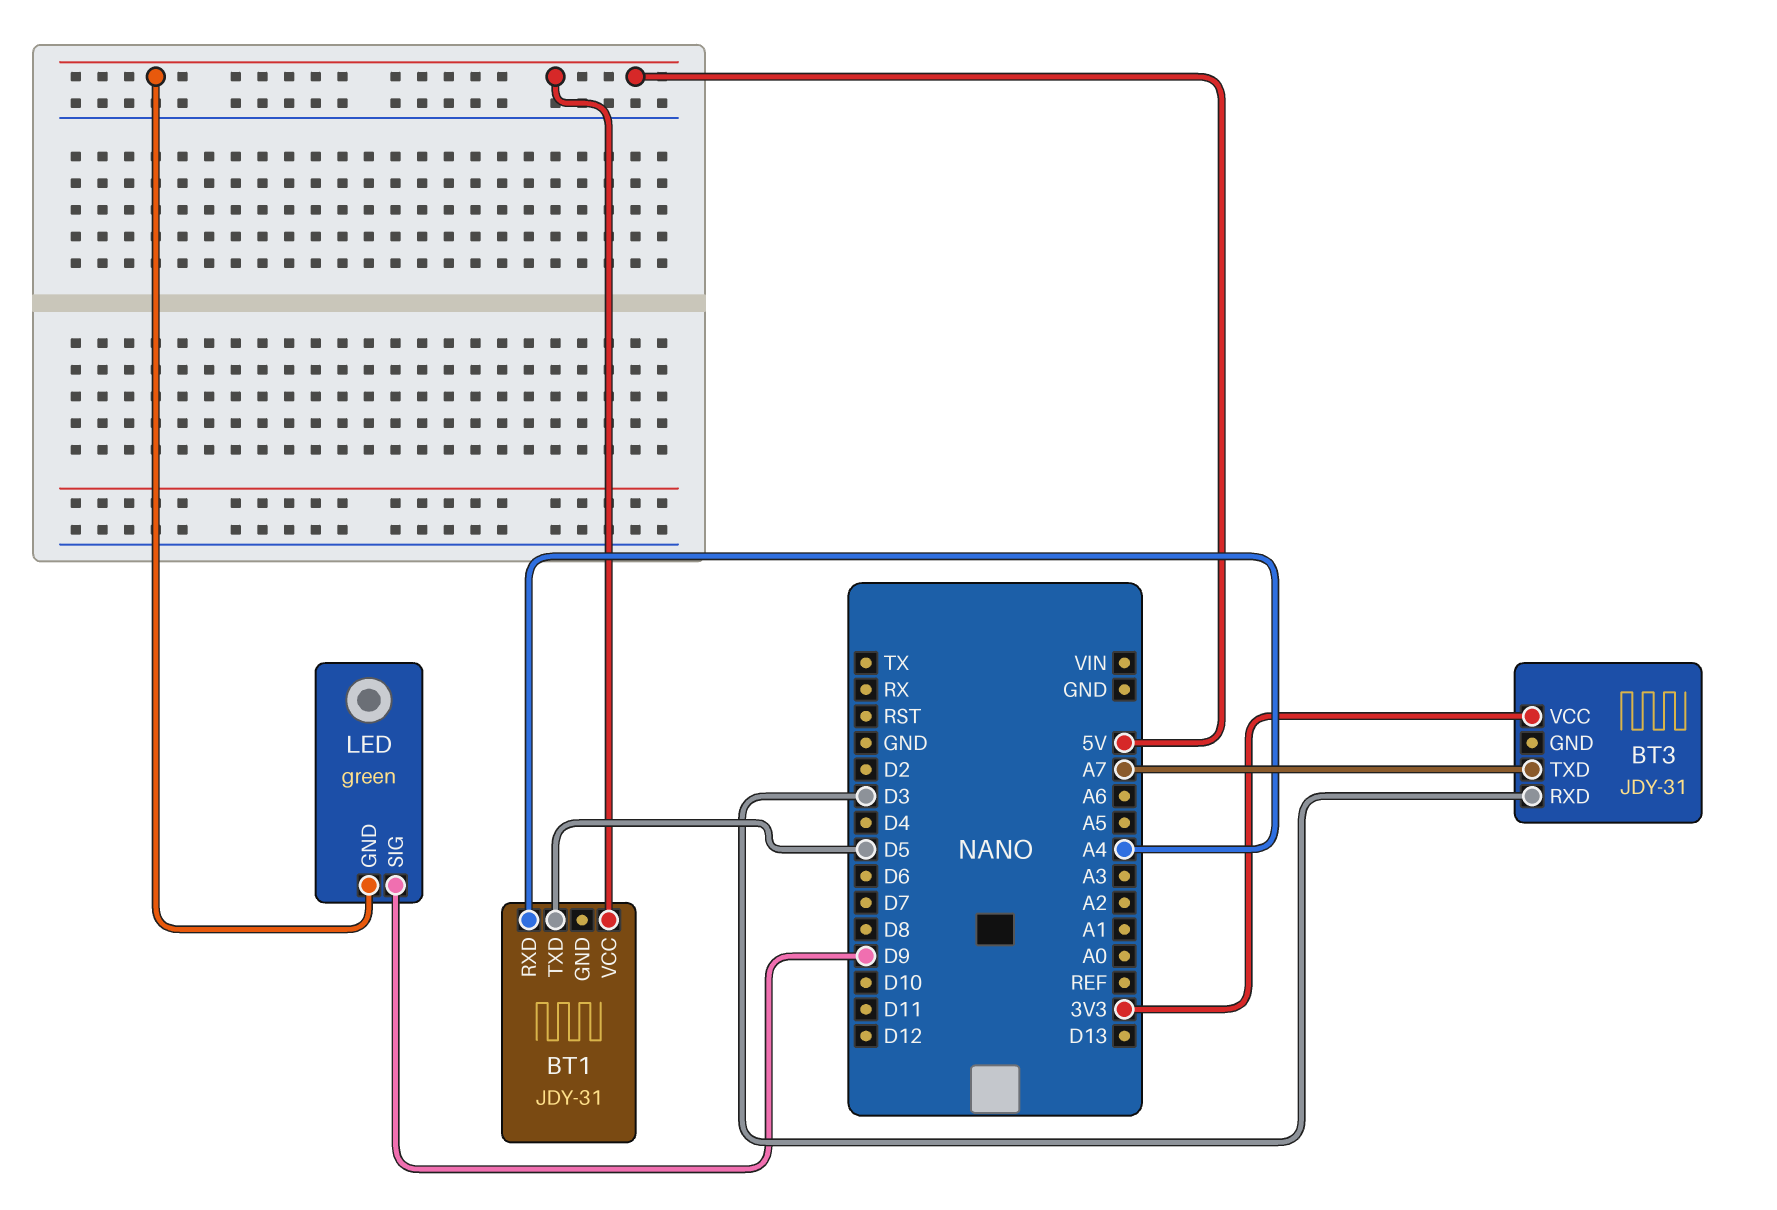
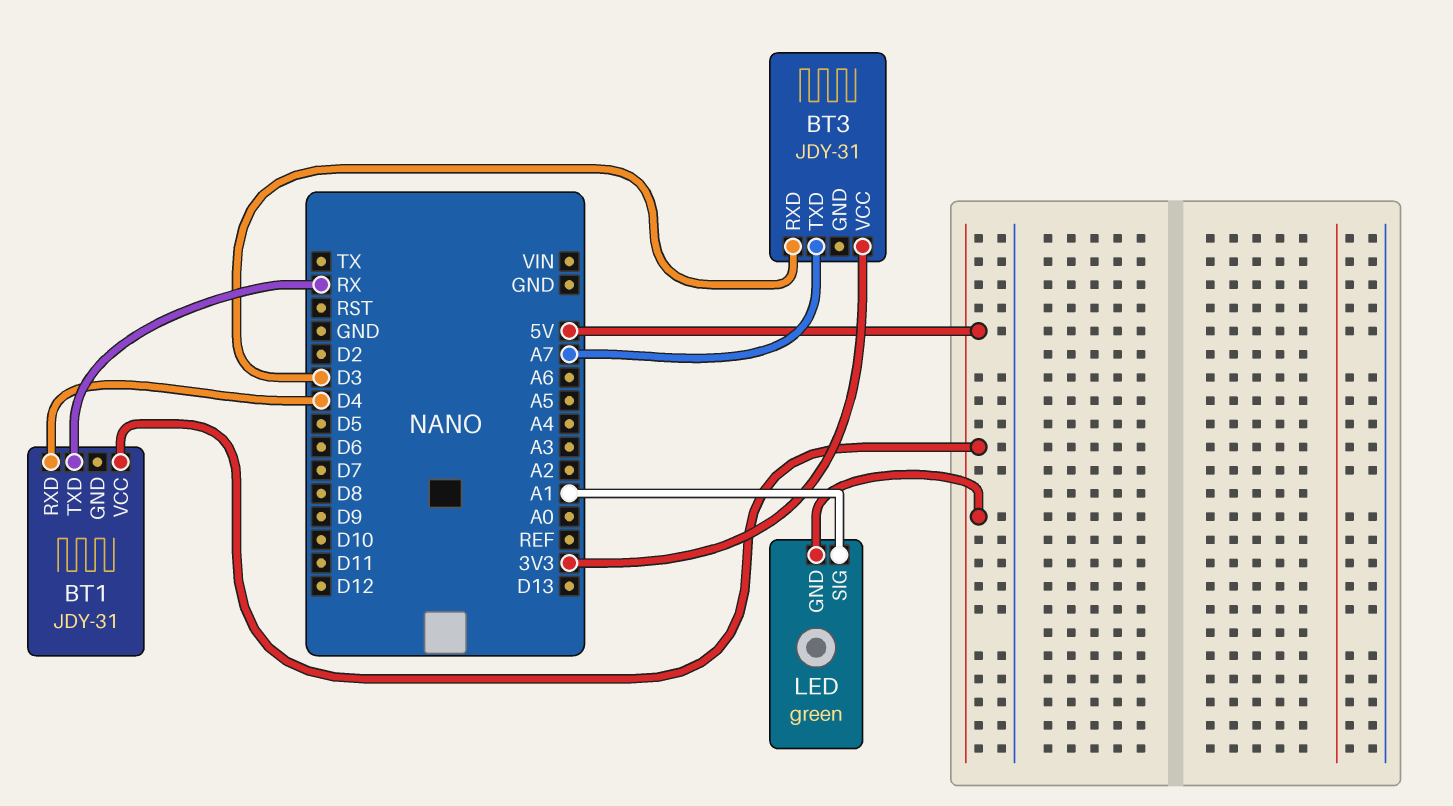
BT1 pin RXD: A4 -> D4
BT1 pin TXD: D5 -> RX
LED pin SIG: D9 -> A1

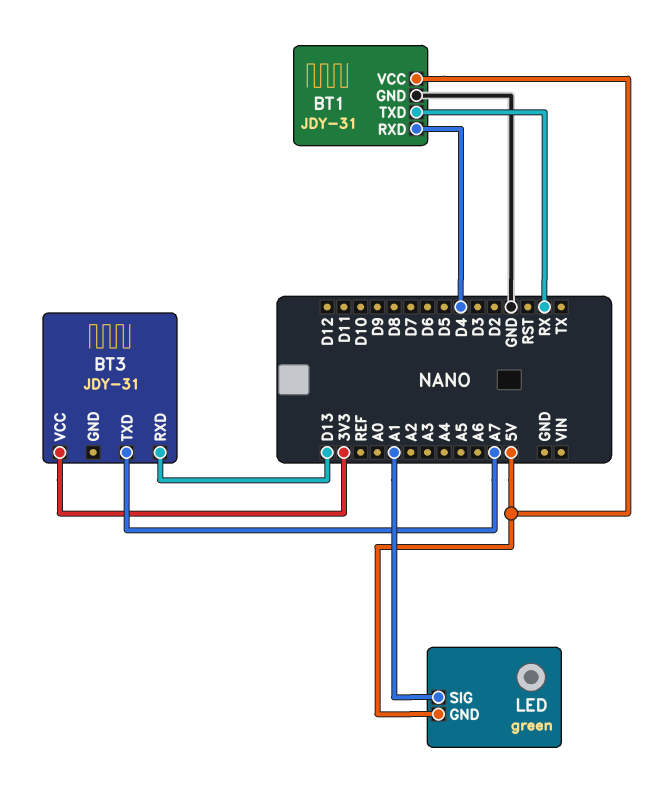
BT1 pin GND: none -> GND
BT3 pin RXD: D3 -> D13

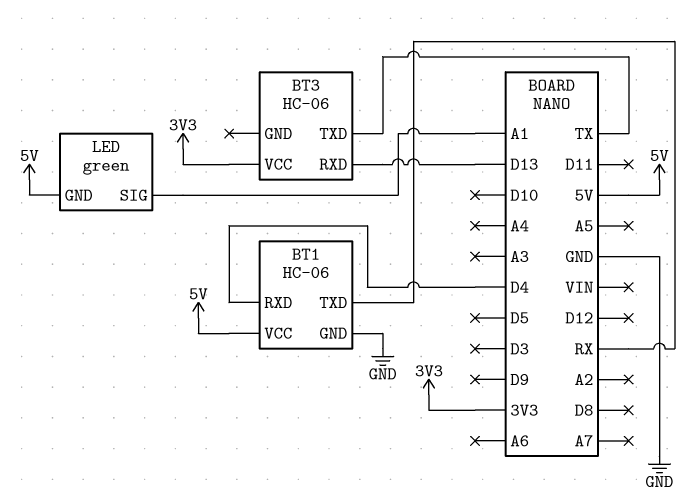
BT1: JDY-31 -> HC-06
BT3: JDY-31 -> HC-06
BT3 pin TXD: A7 -> TX

